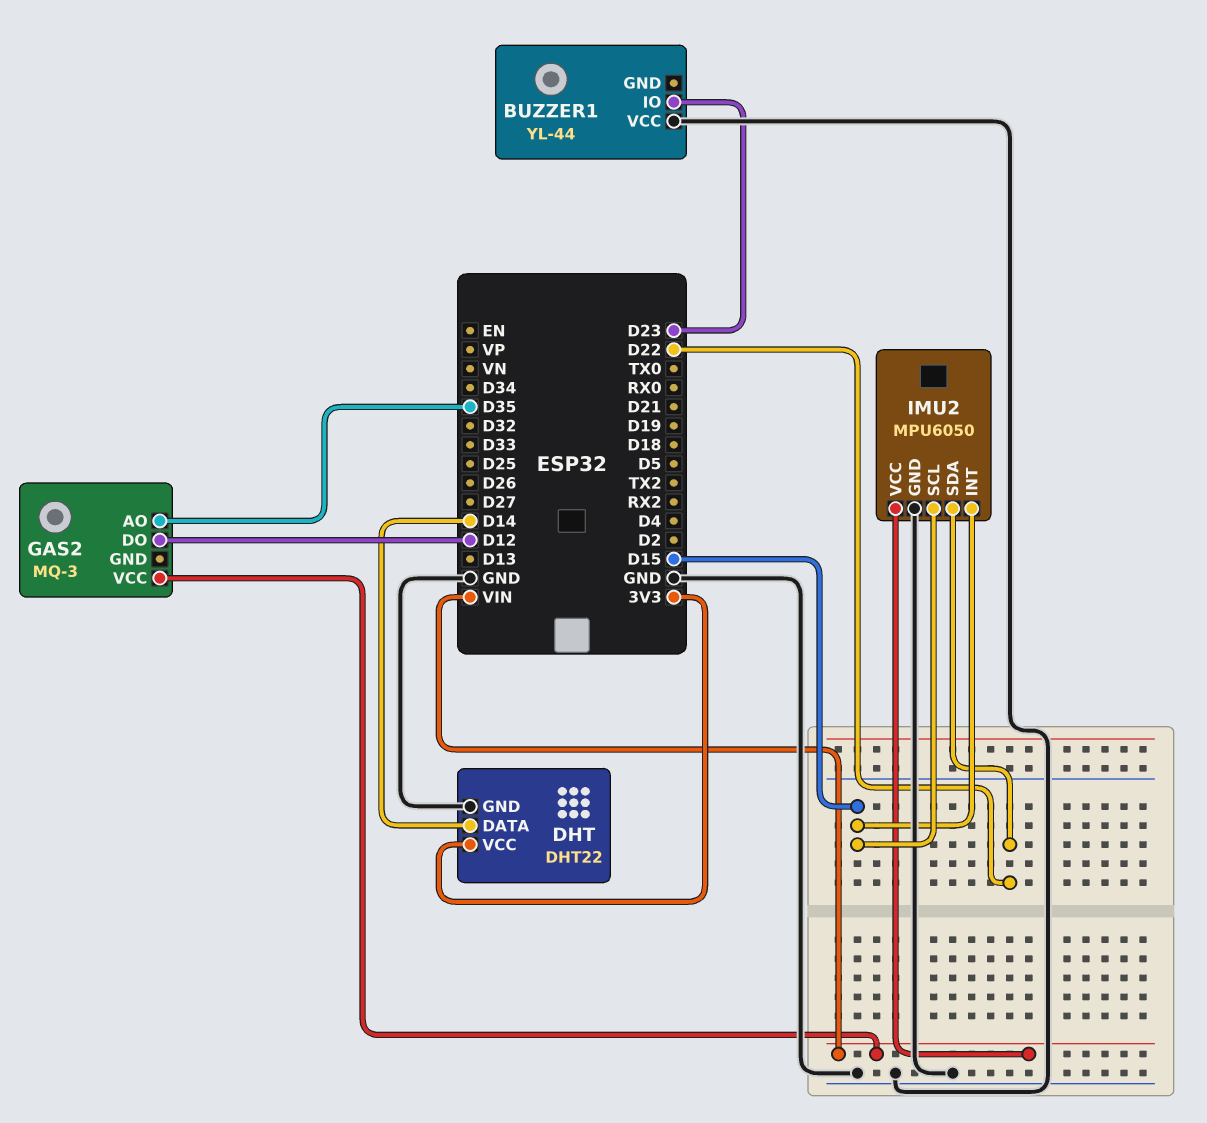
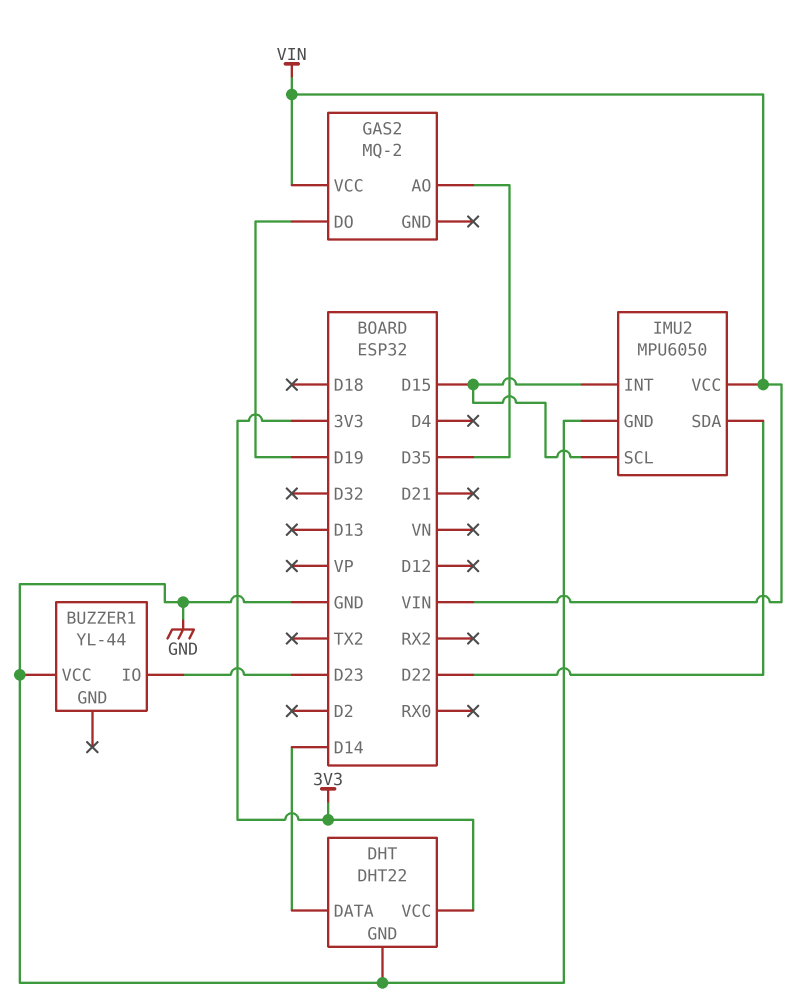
GAS2: MQ-3 -> MQ-2
GAS2 pin DO: D12 -> D19

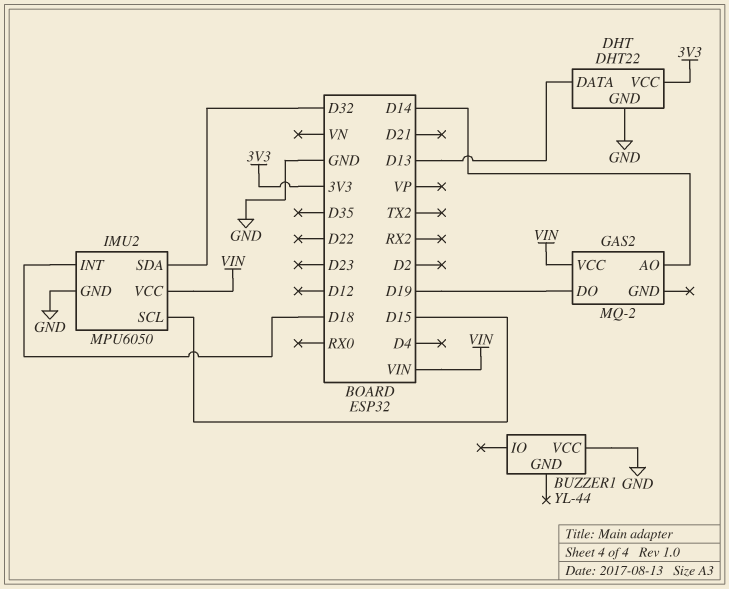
BUZZER1 pin IO: D23 -> none
DHT pin DATA: D14 -> D13
GAS2 pin AO: D35 -> D14
IMU2 pin INT: D15 -> D18
IMU2 pin SDA: D22 -> D32

